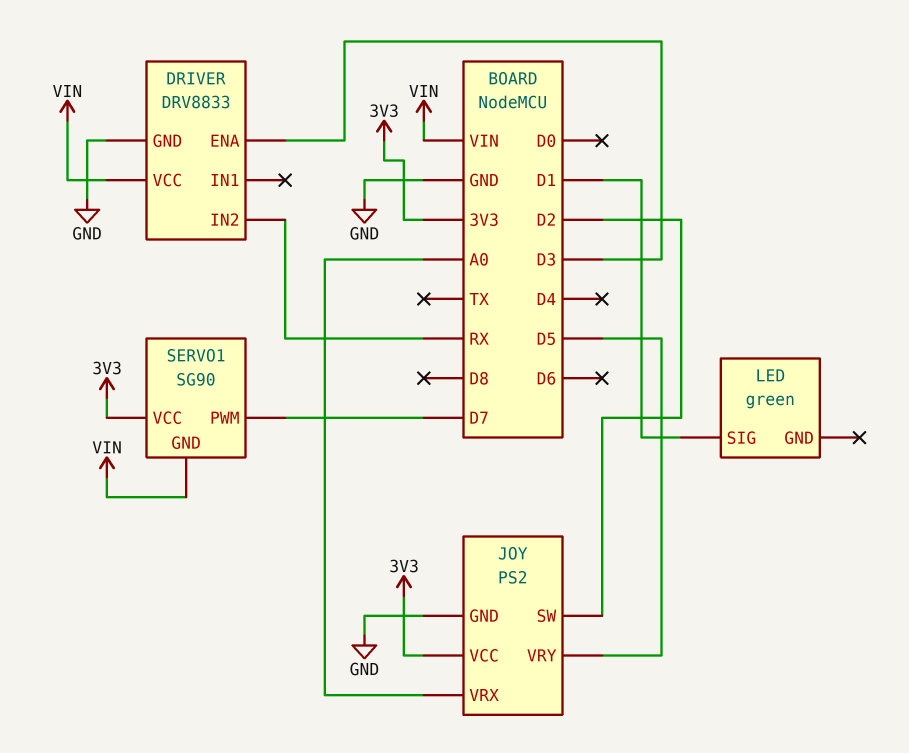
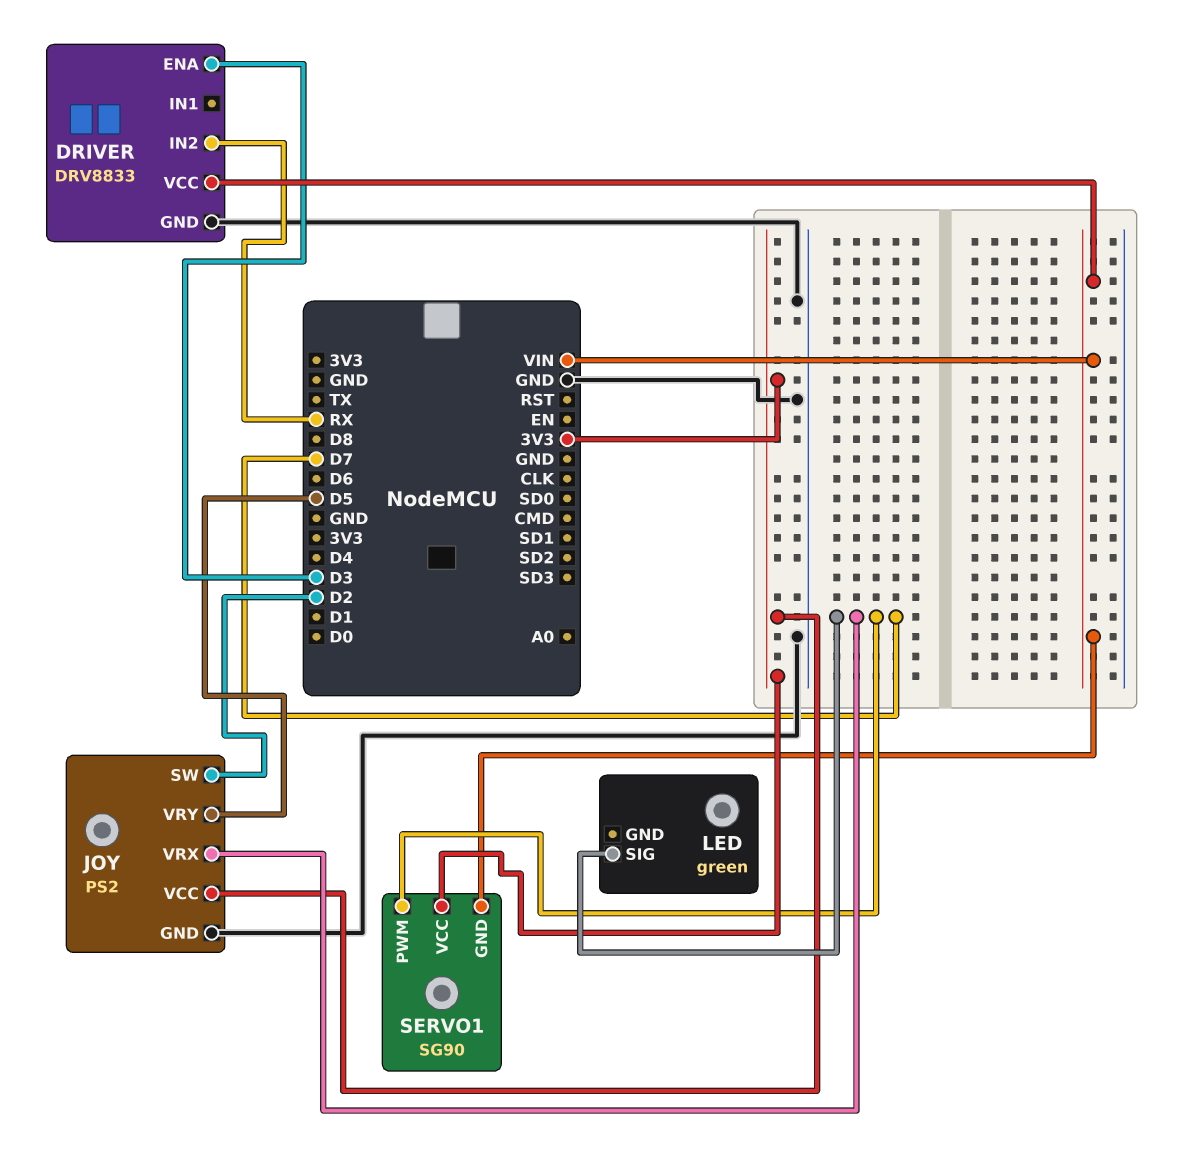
JOY pin VRX: A0 -> D7
LED pin SIG: D1 -> D7

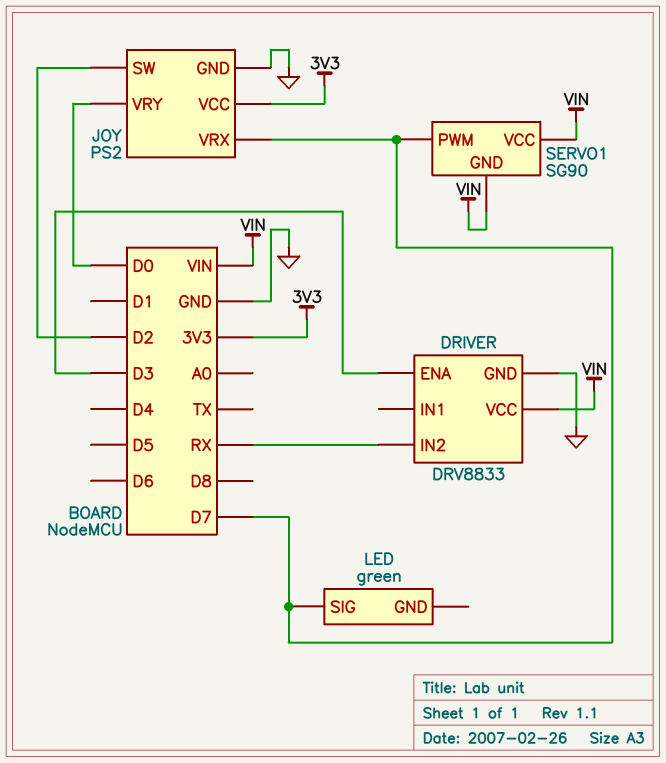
JOY pin VRY: D5 -> D0
SERVO1 pin VCC: 3V3 -> VIN

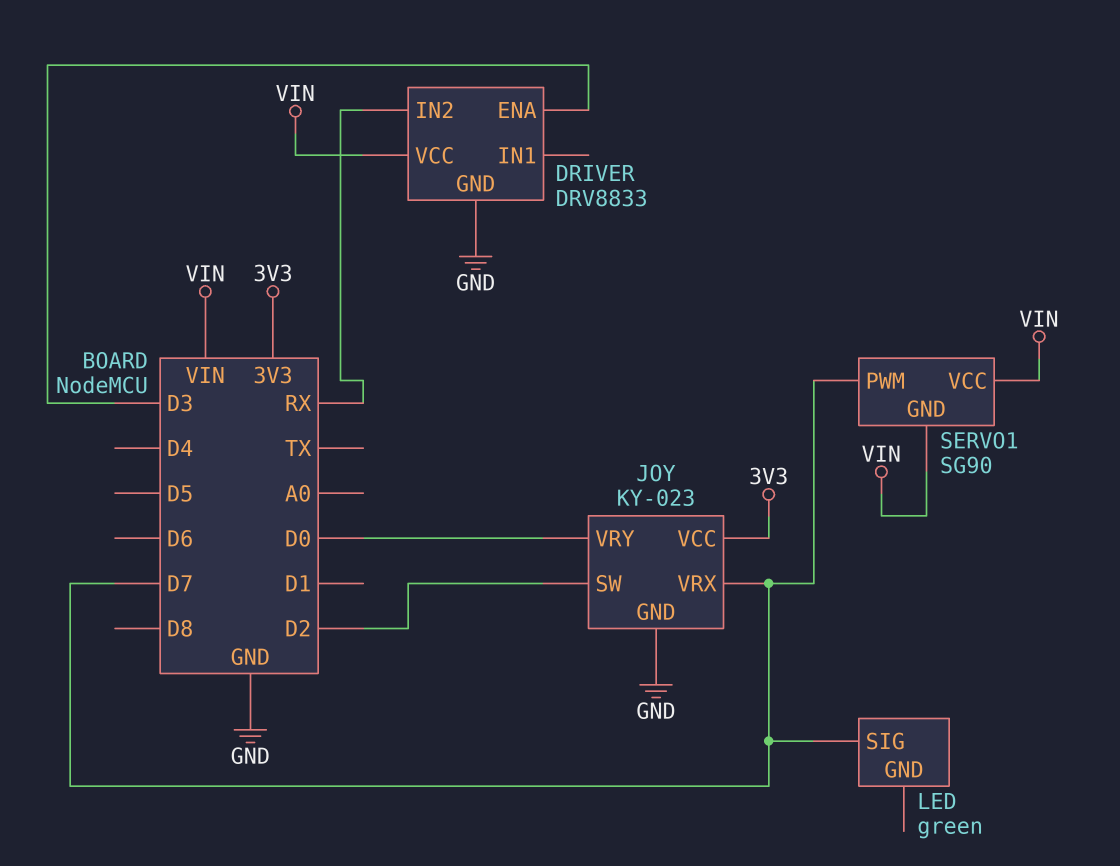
JOY: PS2 -> KY-023

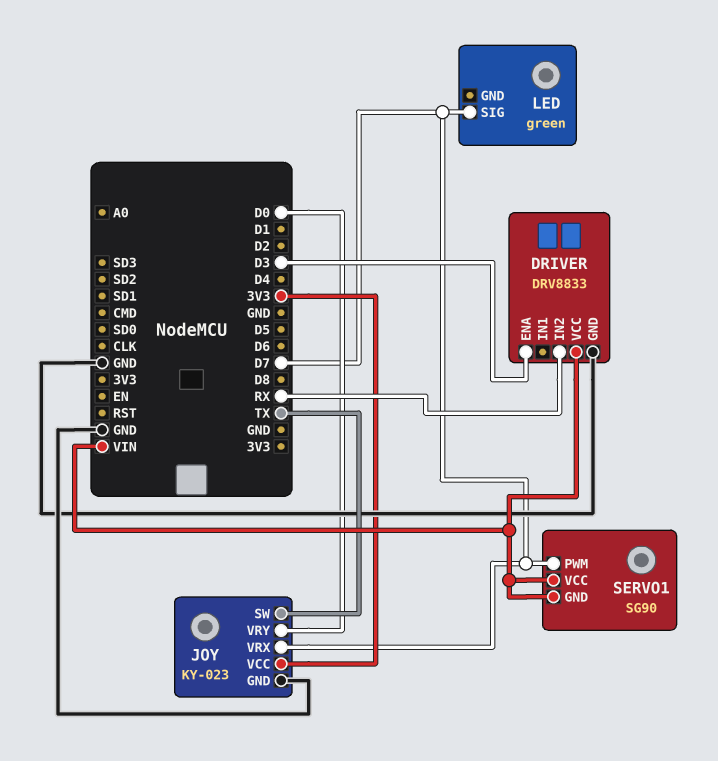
JOY pin SW: D2 -> TX

